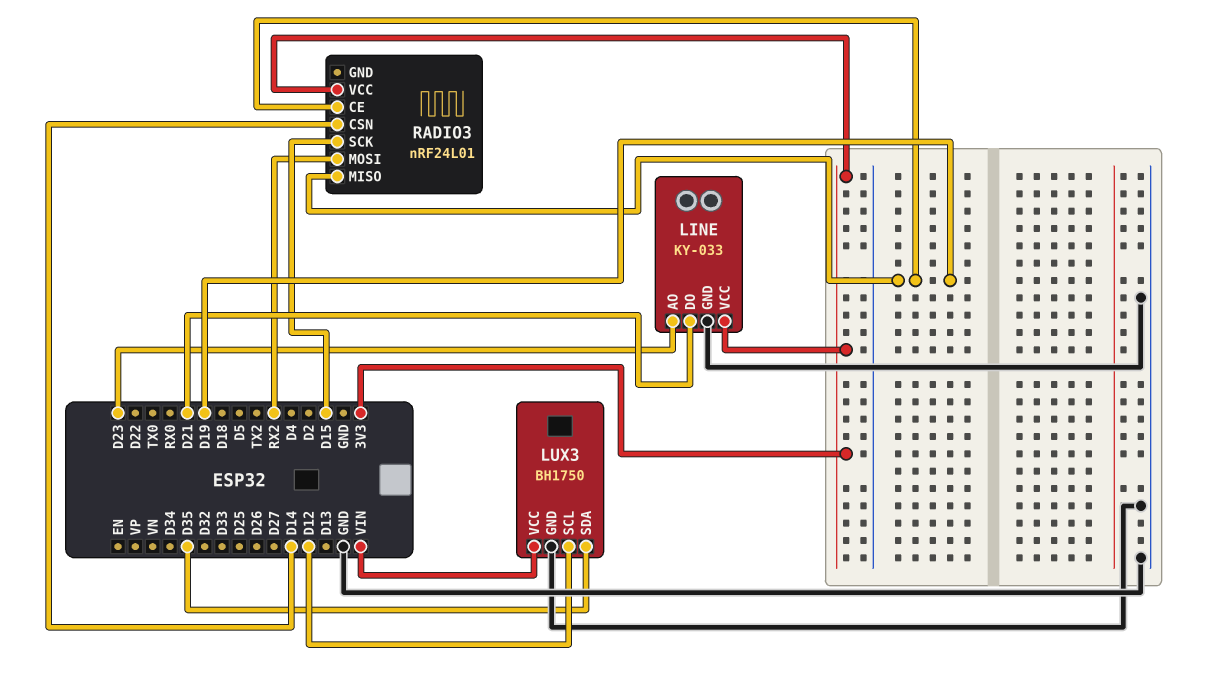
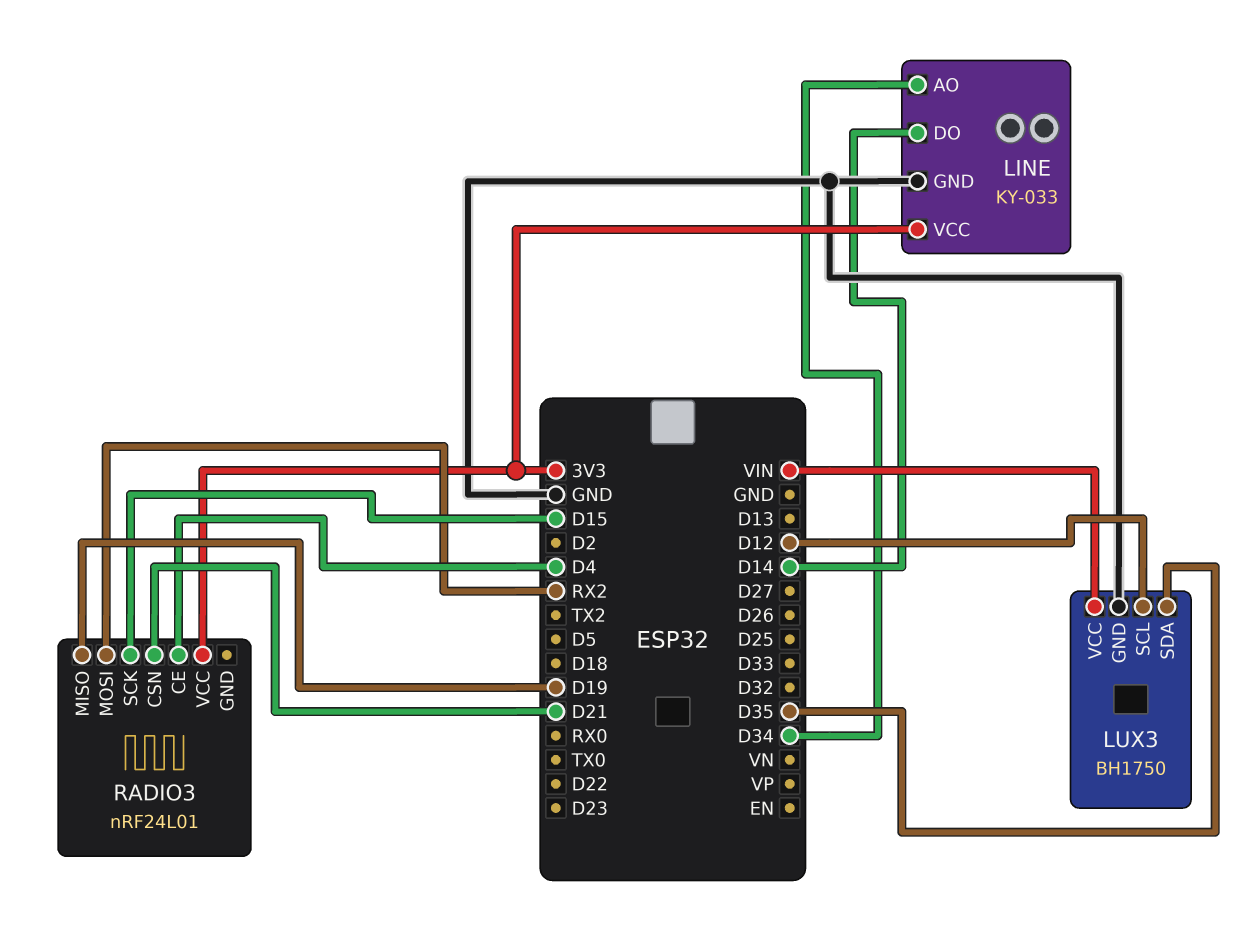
LINE pin AO: D23 -> D34
LINE pin DO: D21 -> D14
RADIO3 pin CE: D19 -> D4
RADIO3 pin CSN: D14 -> D21

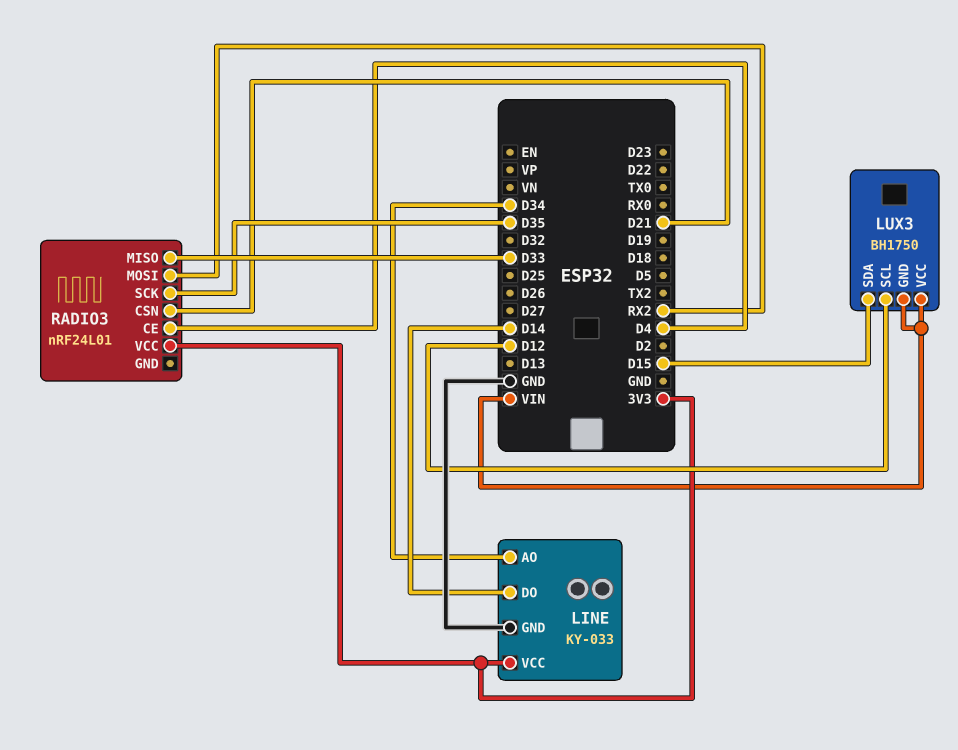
LUX3 pin GND: GND -> VIN
LUX3 pin SDA: D35 -> D15
RADIO3 pin MISO: D19 -> D33
RADIO3 pin SCK: D15 -> D35

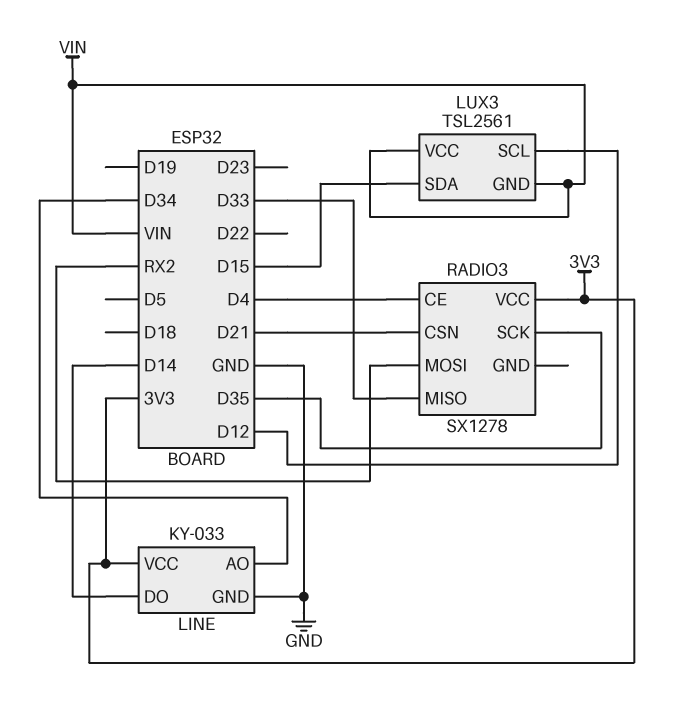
LUX3: BH1750 -> TSL2561
RADIO3: nRF24L01 -> SX1278

